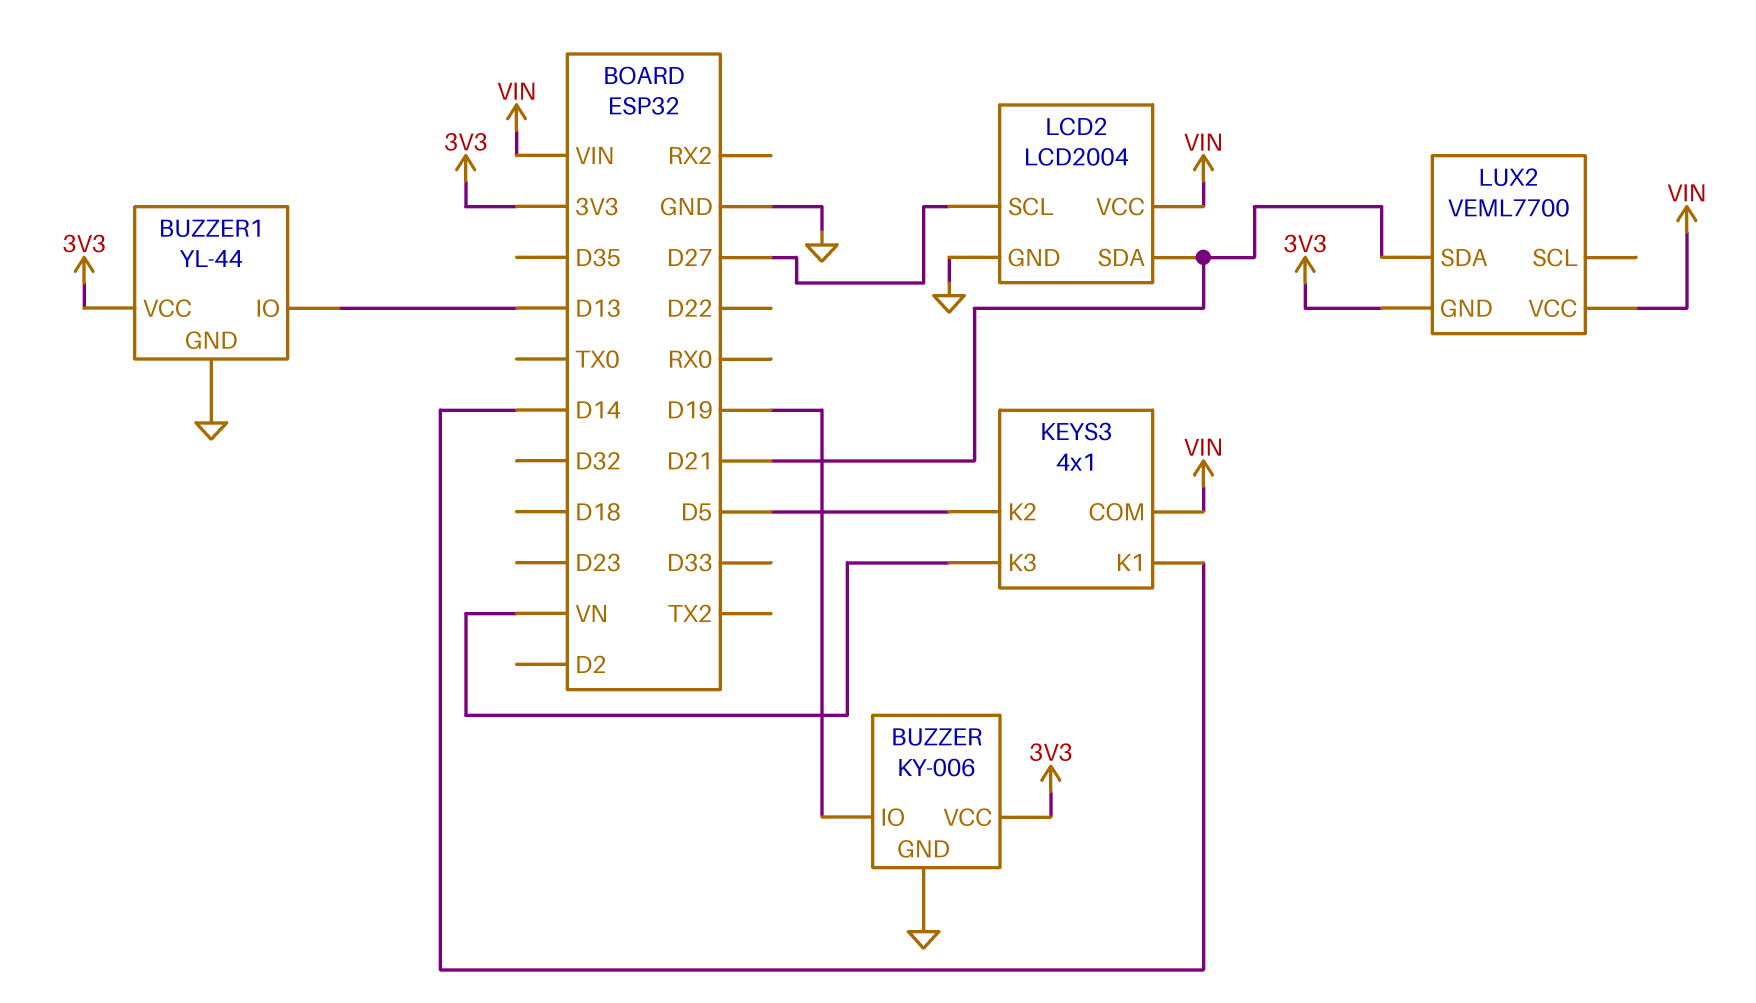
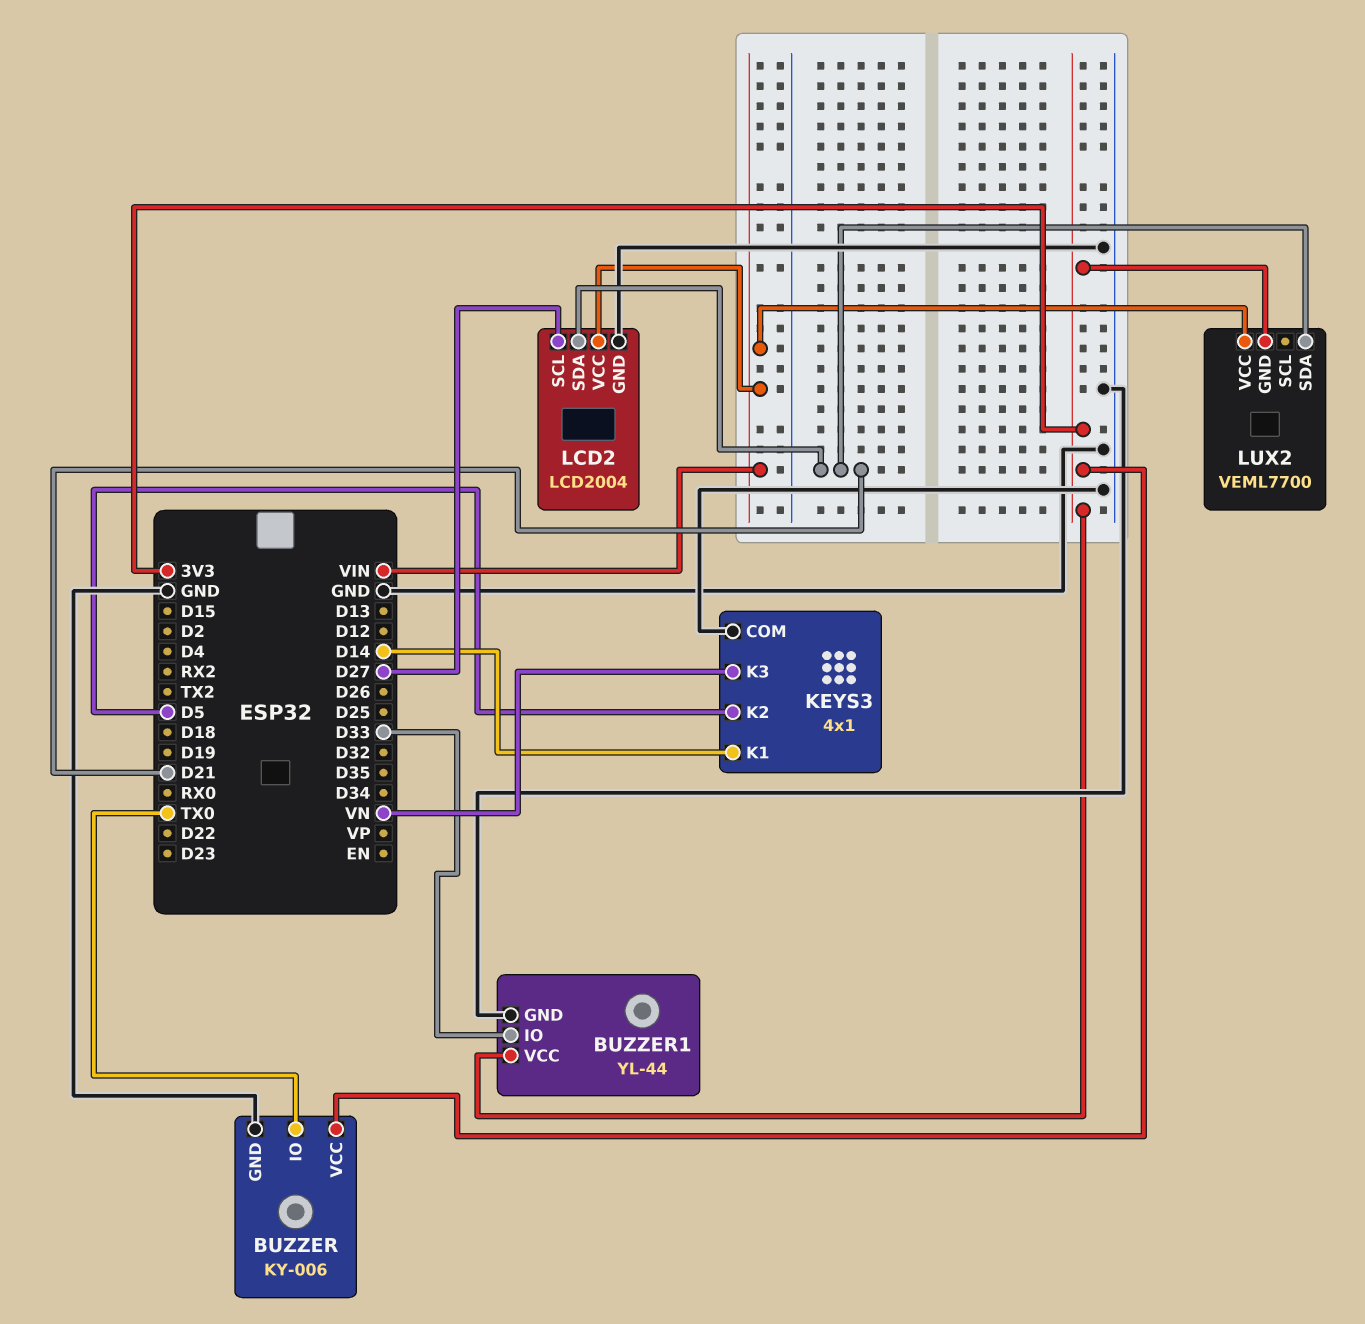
BUZZER pin IO: D19 -> TX0
BUZZER1 pin IO: D13 -> D33
KEYS3 pin COM: VIN -> GND

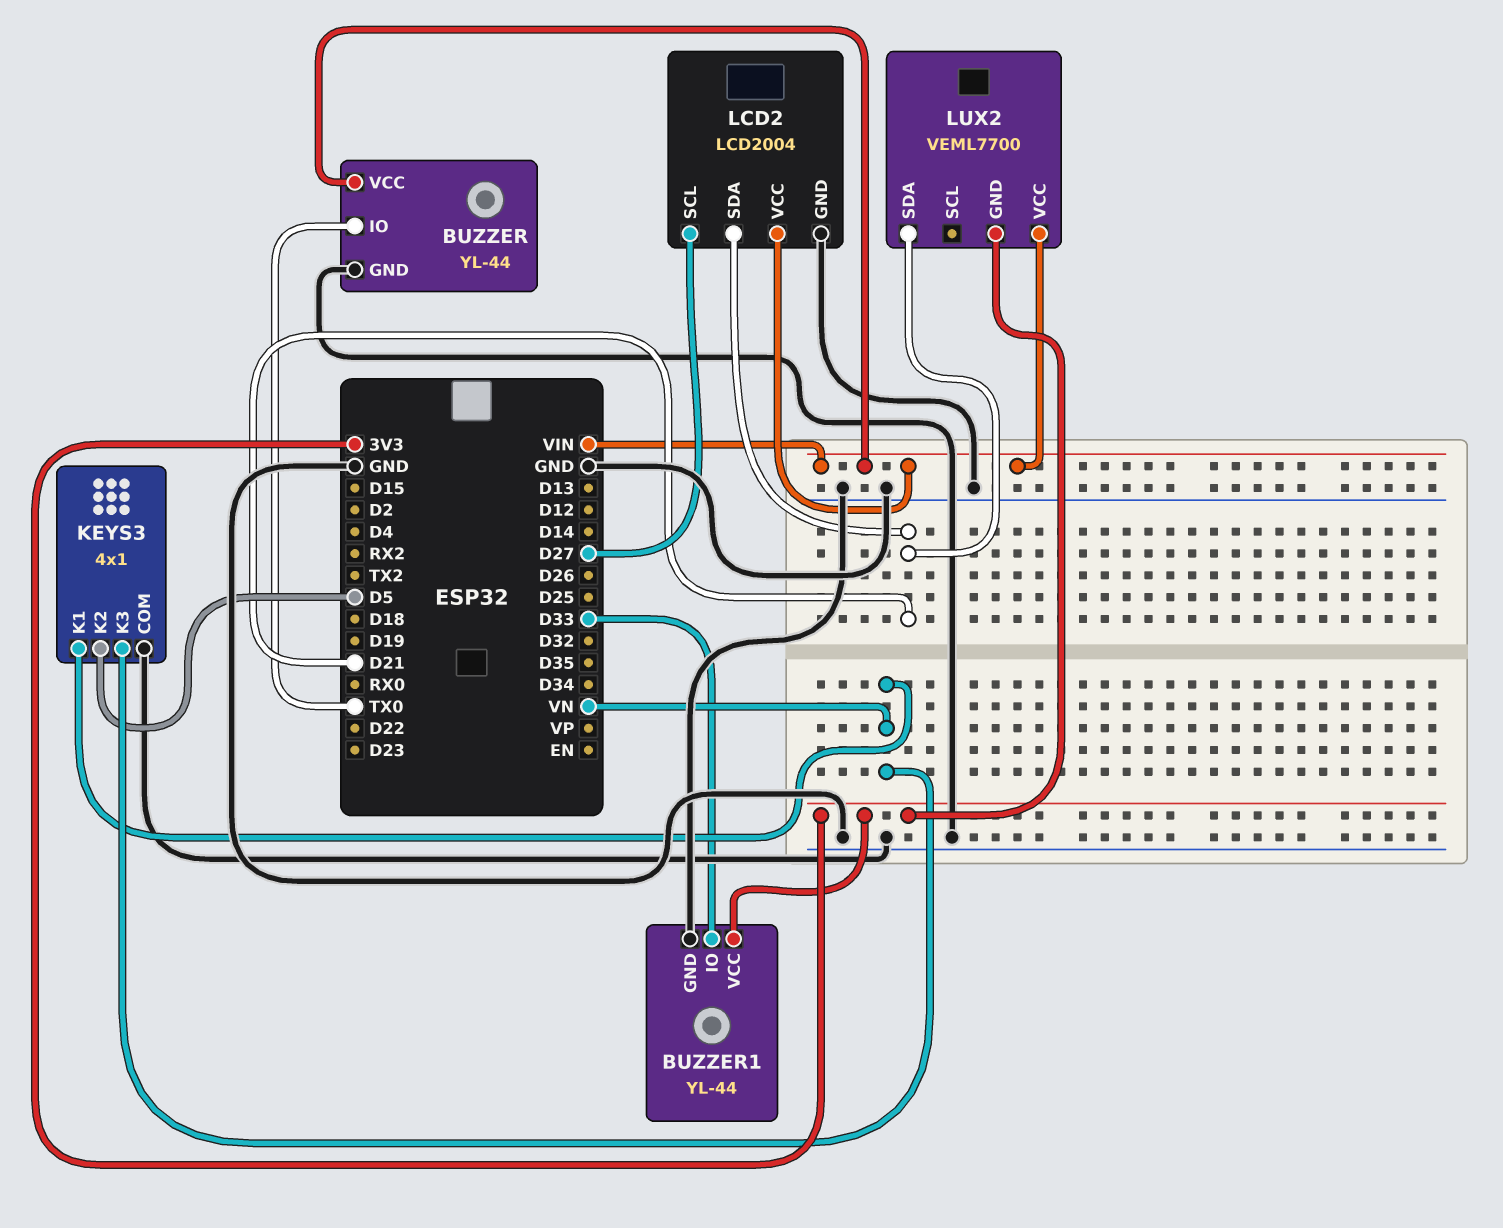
BUZZER: KY-006 -> YL-44
BUZZER pin VCC: 3V3 -> VIN
KEYS3 pin K1: D14 -> VN

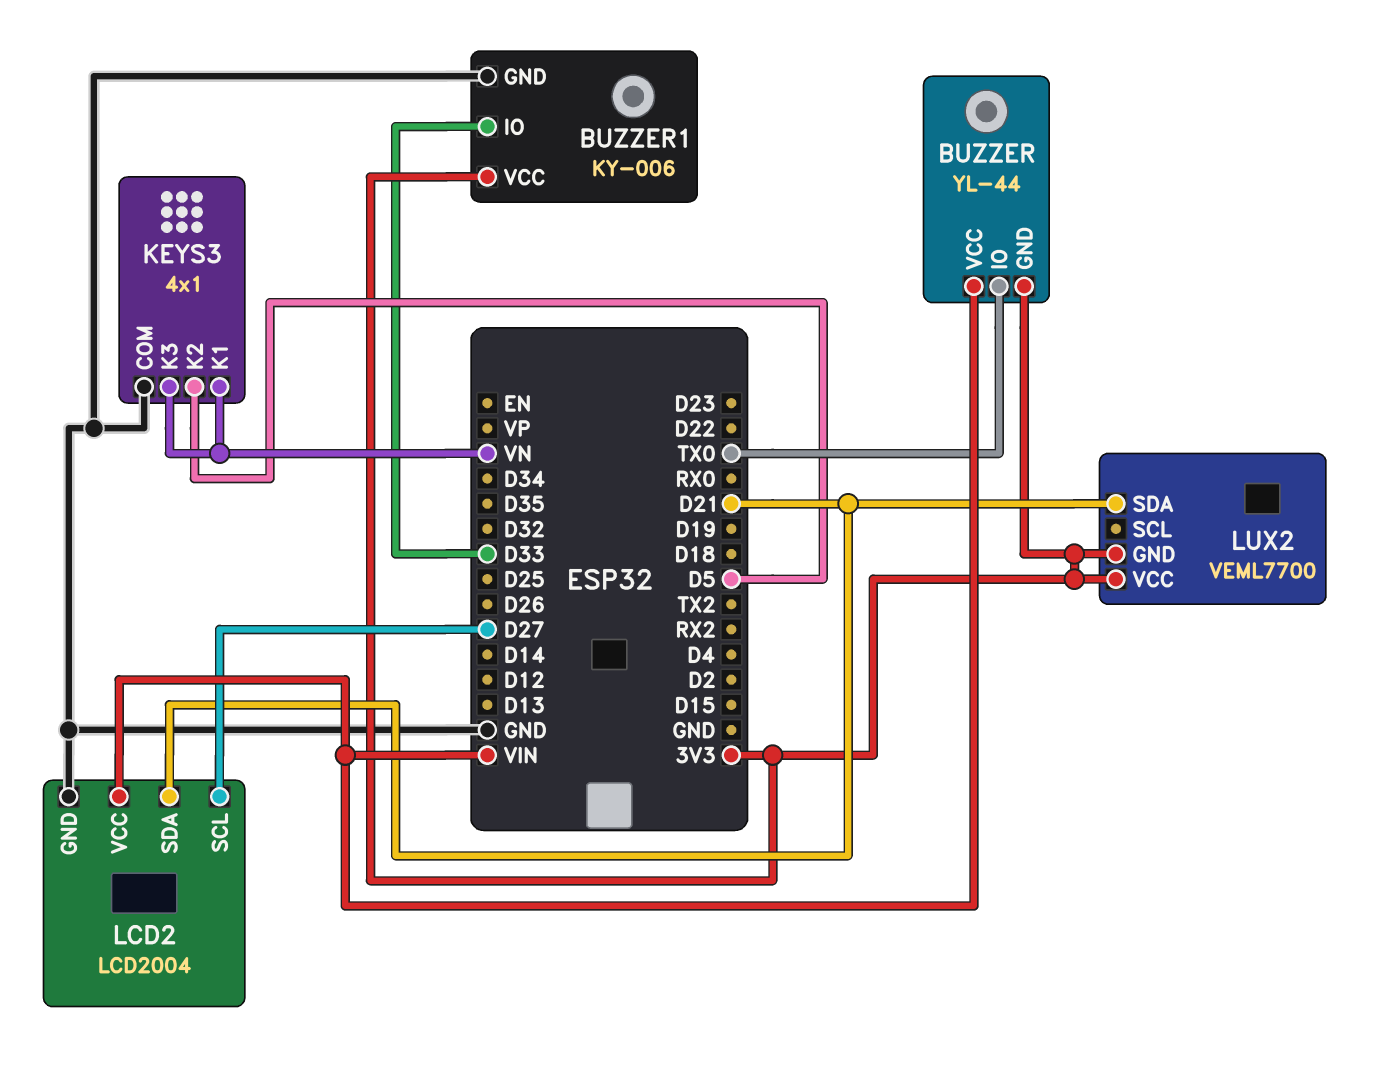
BUZZER pin GND: GND -> 3V3
BUZZER1: YL-44 -> KY-006
LUX2 pin VCC: VIN -> 3V3

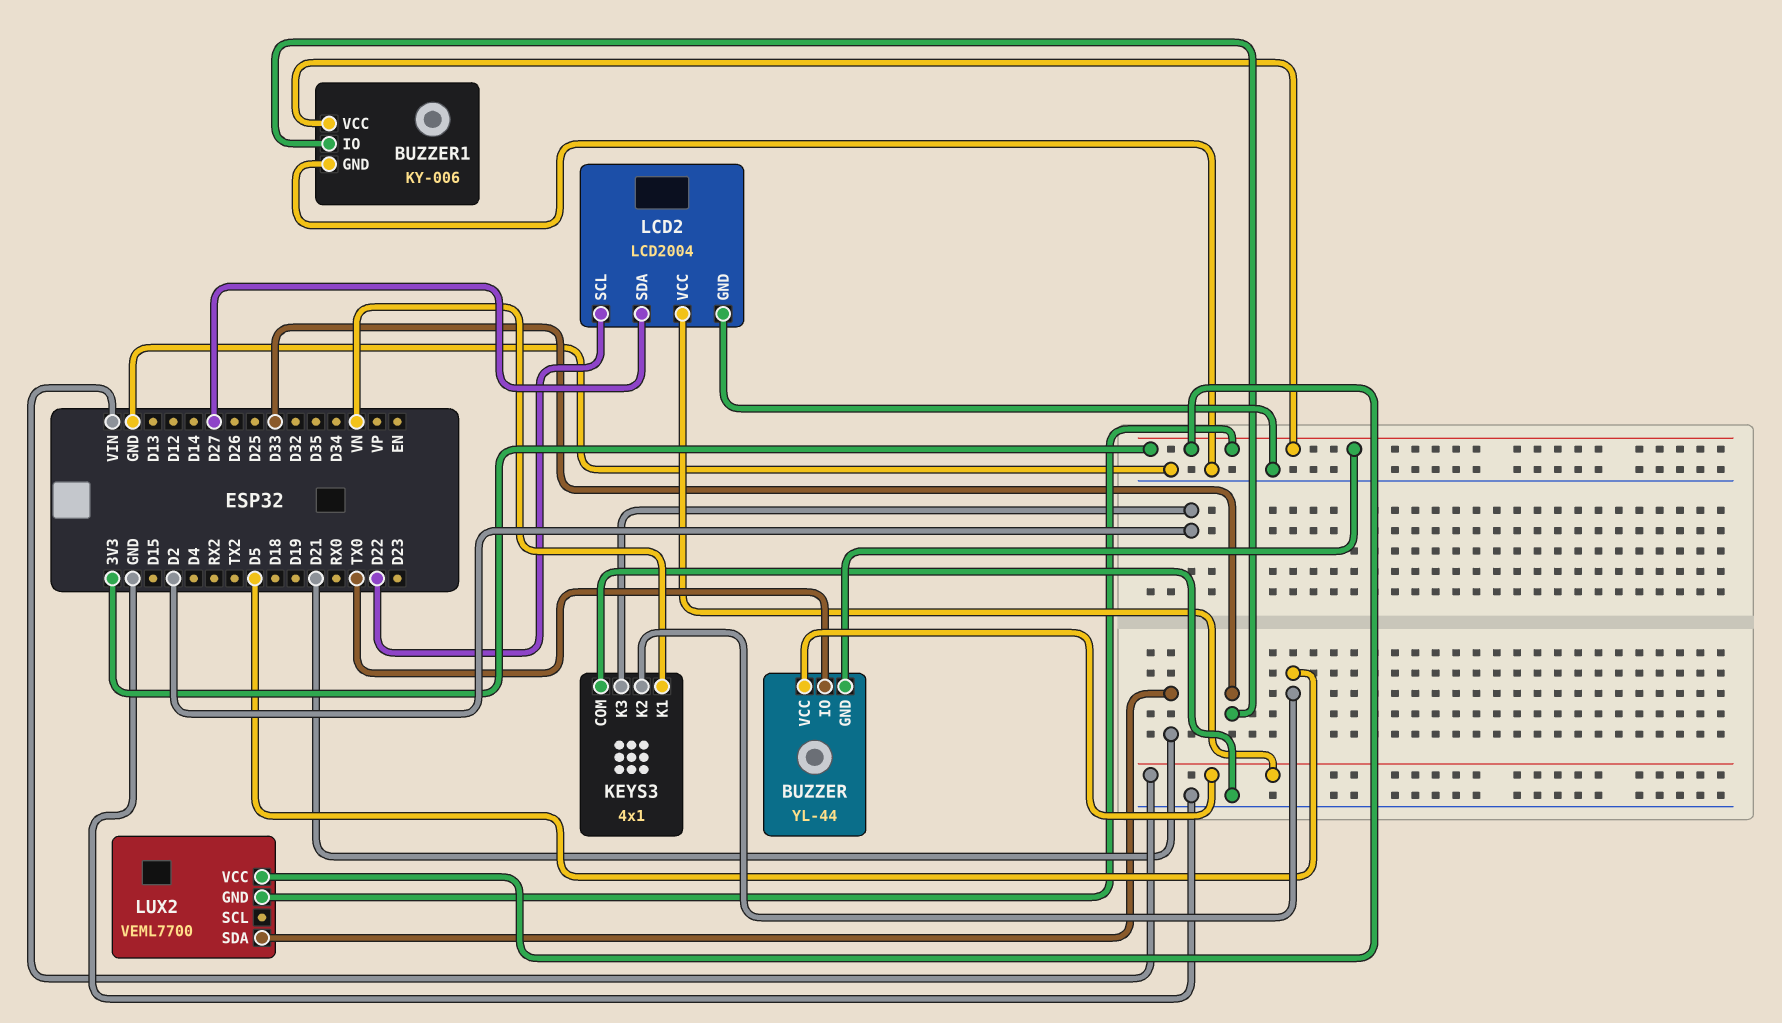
KEYS3 pin K3: VN -> D2
LCD2 pin SCL: D27 -> D22
LCD2 pin SDA: D21 -> D27

